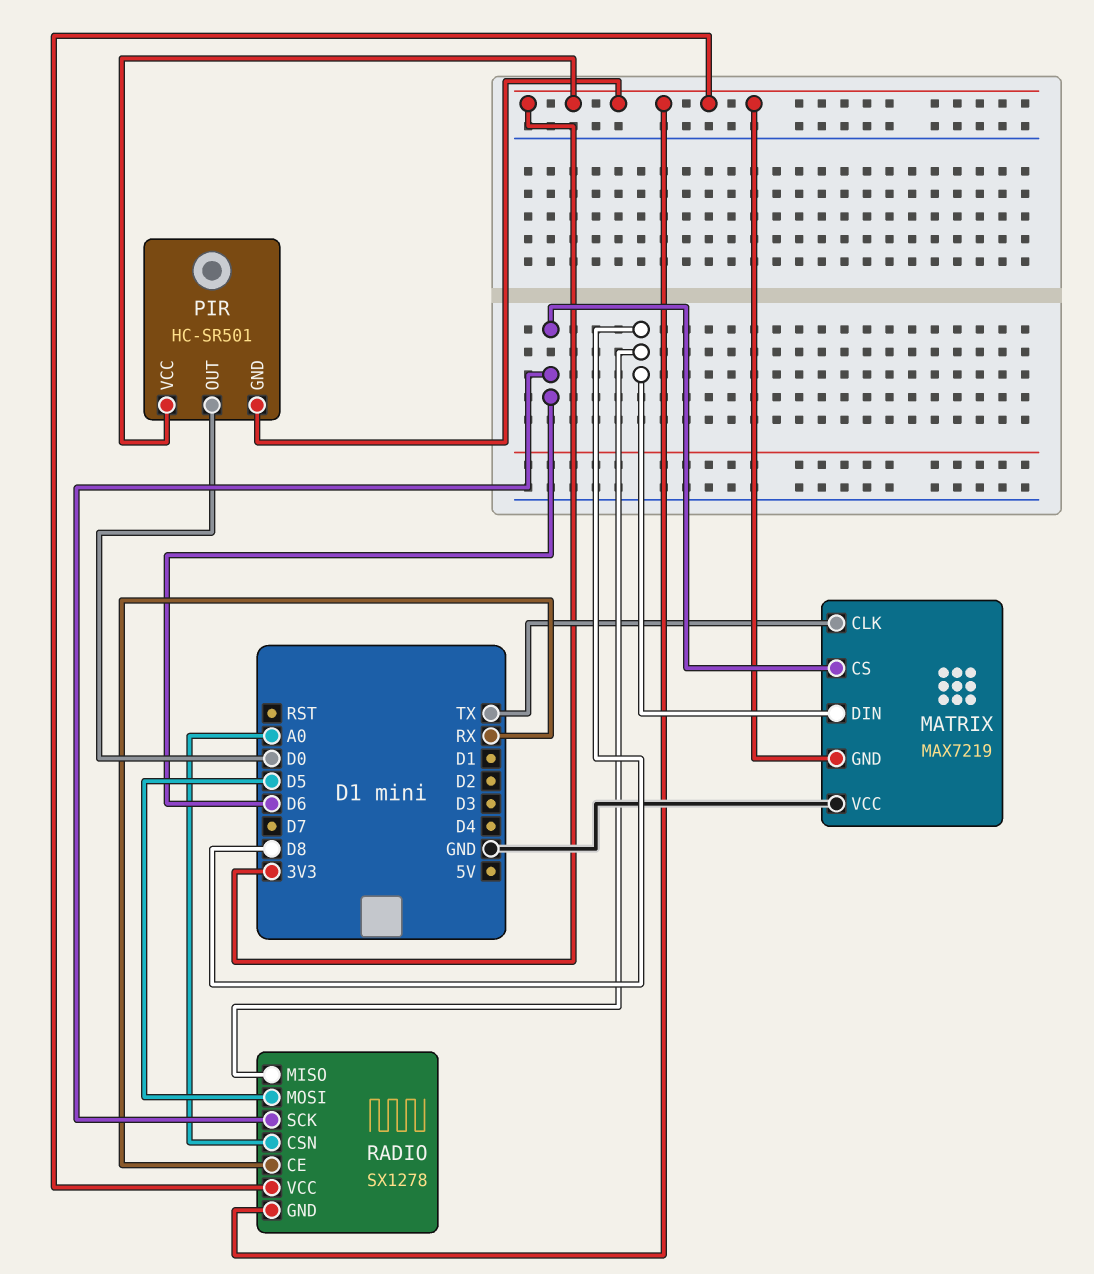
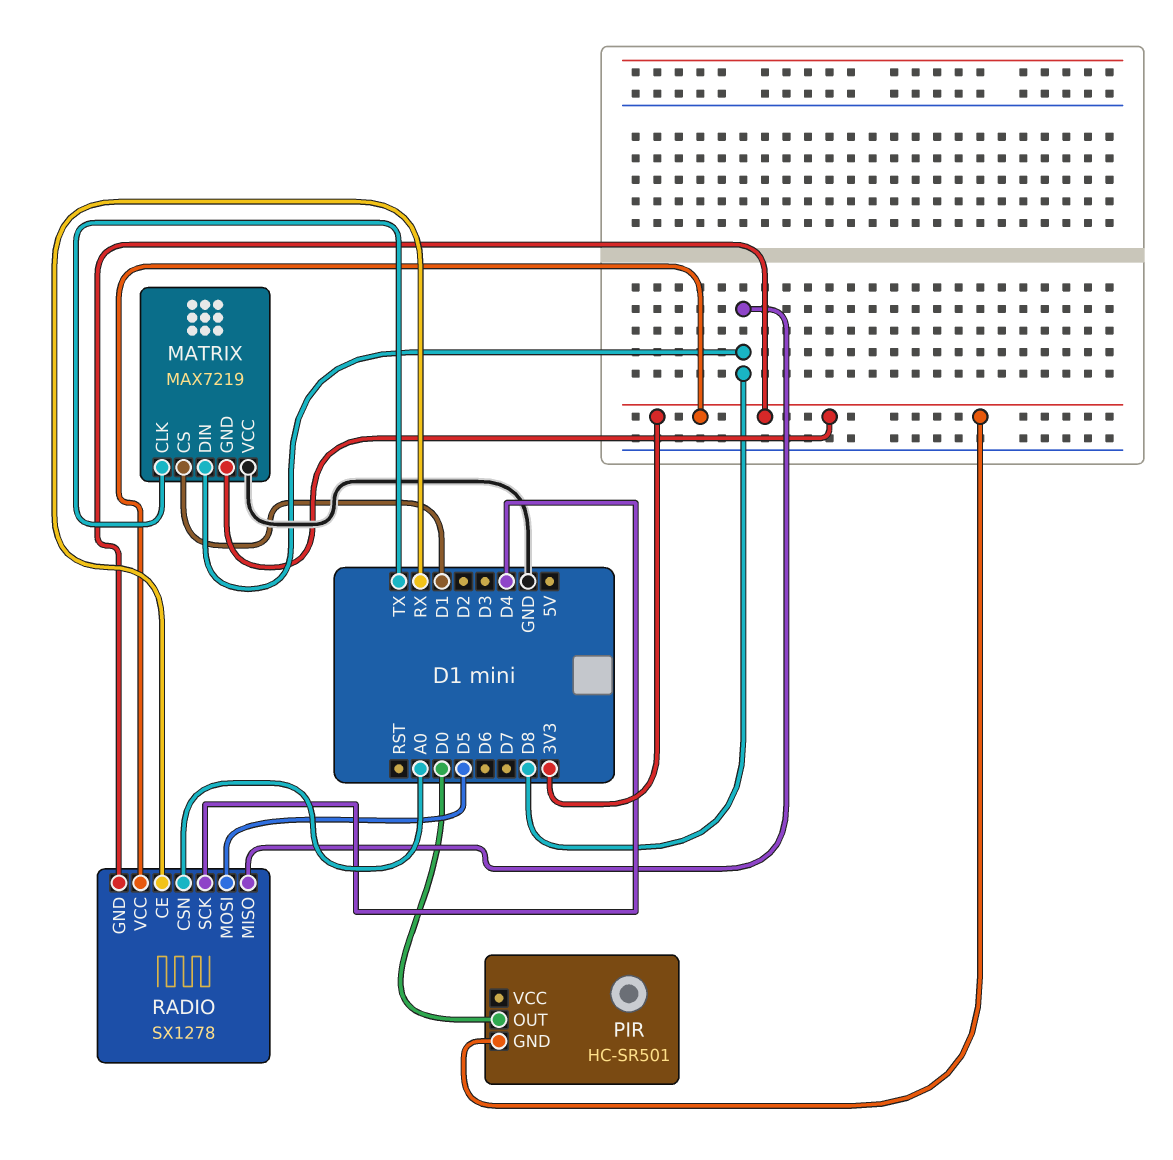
MATRIX pin CS: D6 -> D1
PIR pin VCC: 3V3 -> none
RADIO pin SCK: D6 -> D4

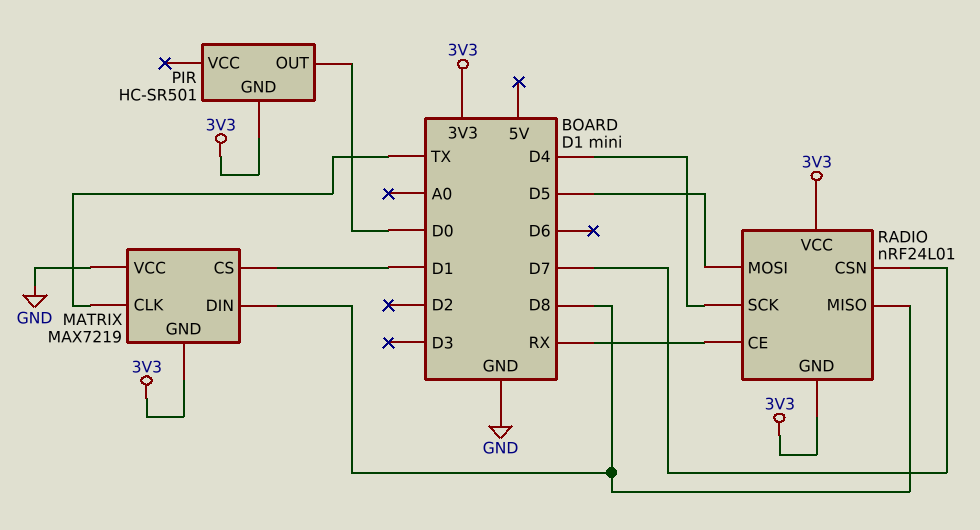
RADIO: SX1278 -> nRF24L01
RADIO pin CSN: A0 -> D7

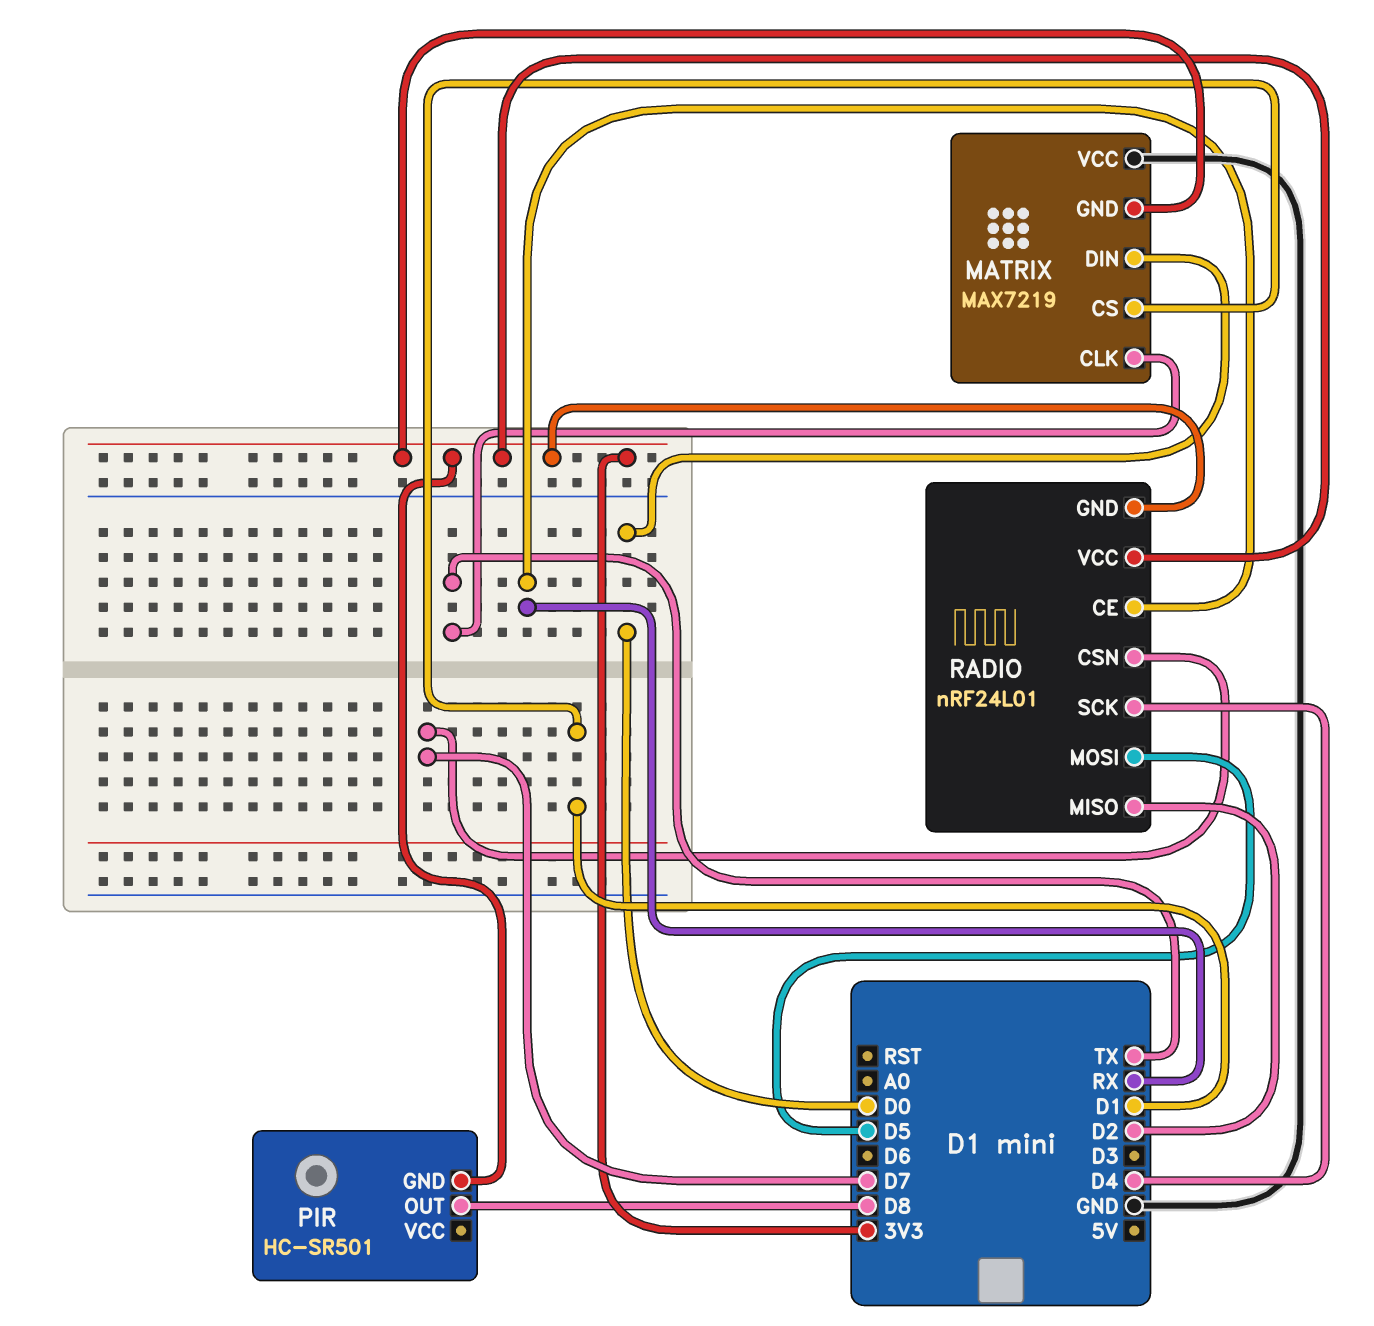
MATRIX pin DIN: D8 -> D0
PIR pin OUT: D0 -> D8
RADIO pin MISO: D8 -> D2

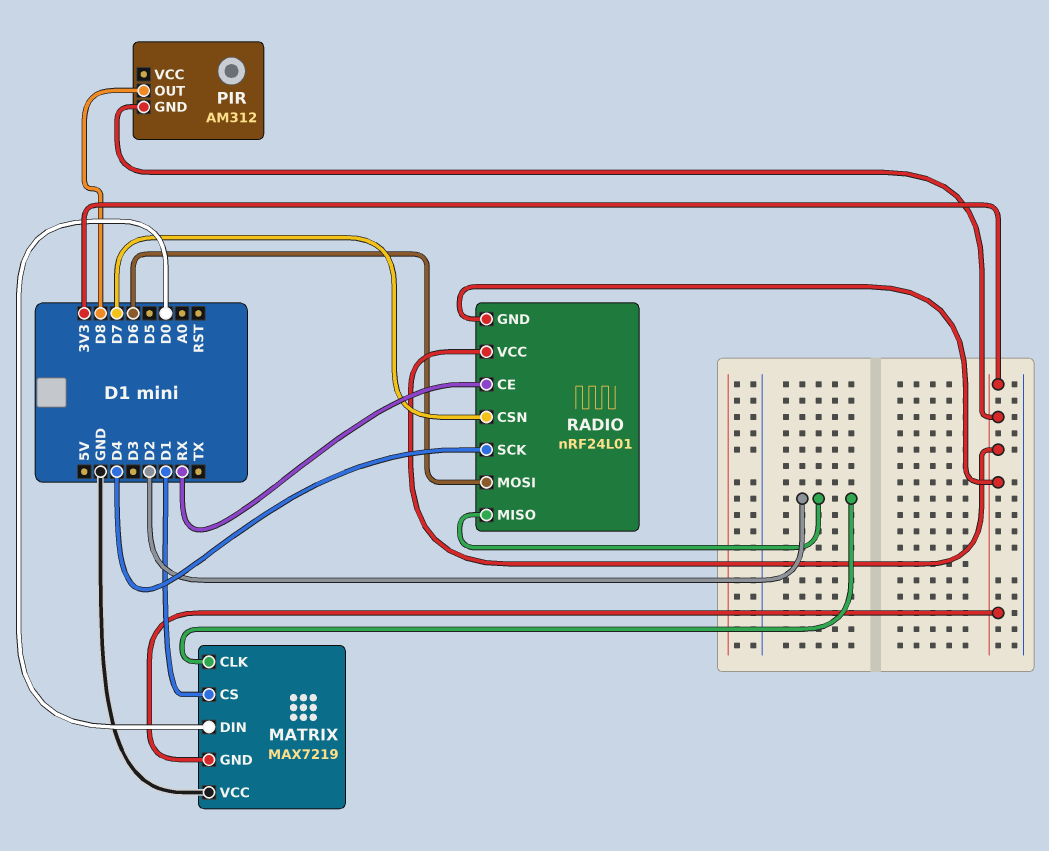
MATRIX pin CLK: TX -> D2
PIR: HC-SR501 -> AM312
RADIO pin MOSI: D5 -> D6

